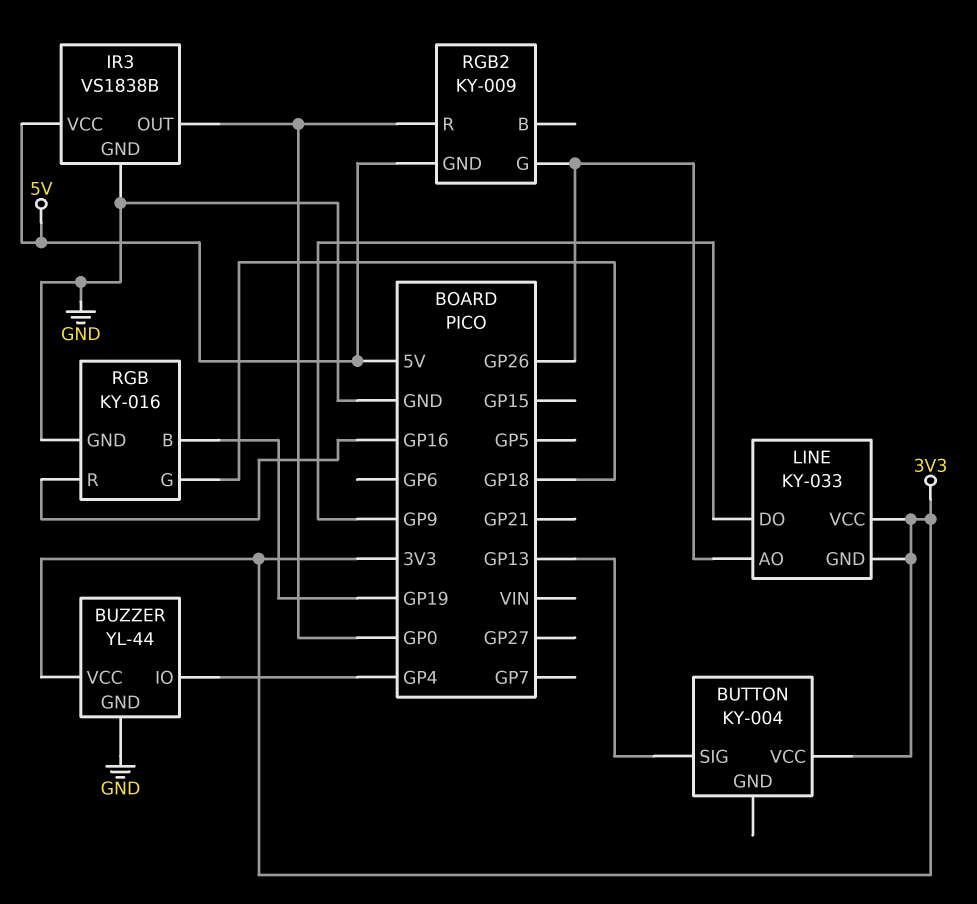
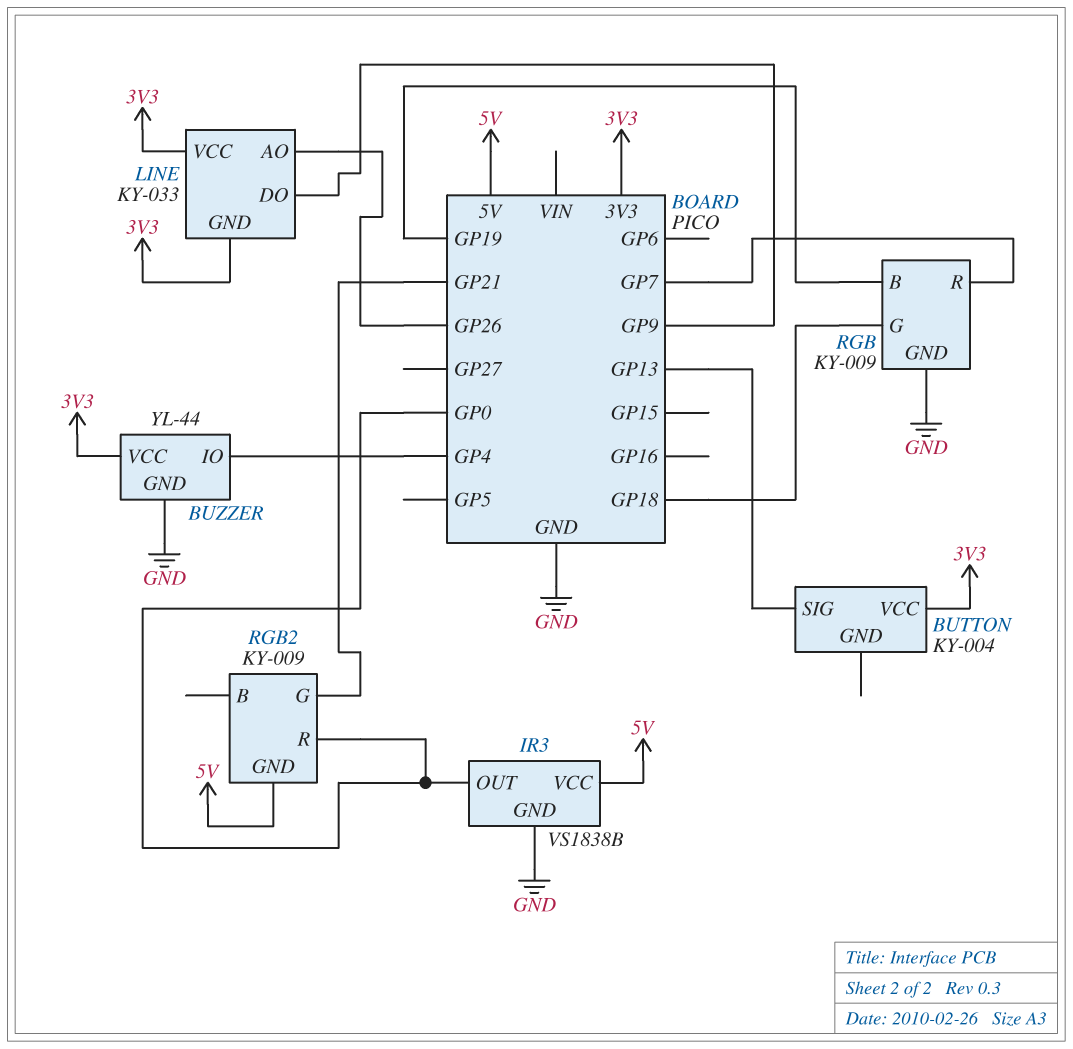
RGB: KY-016 -> KY-009
RGB pin R: GP16 -> GP7
RGB2 pin G: GP26 -> GP21

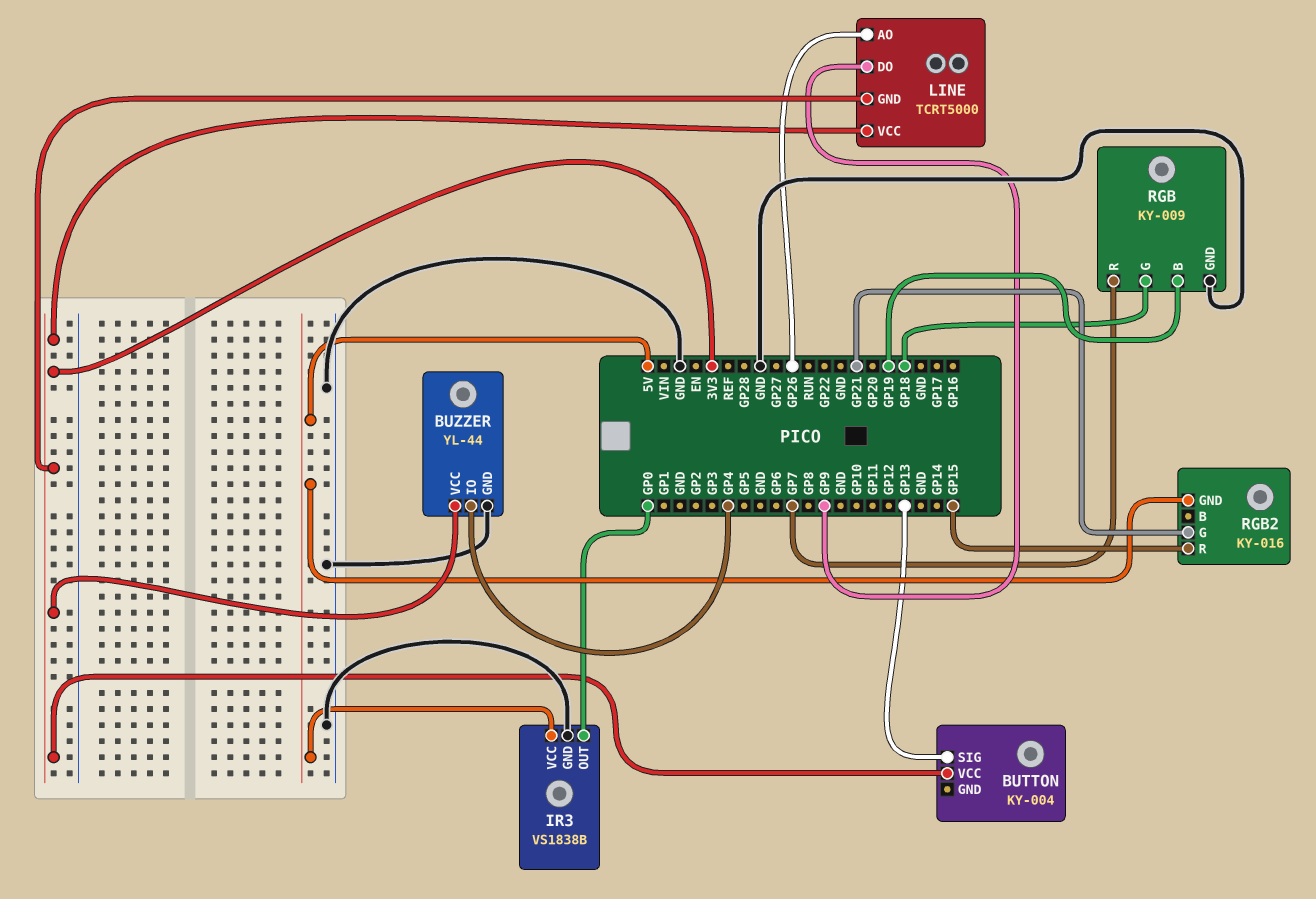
LINE: KY-033 -> TCRT5000
RGB2: KY-009 -> KY-016
RGB2 pin R: GP0 -> GP15

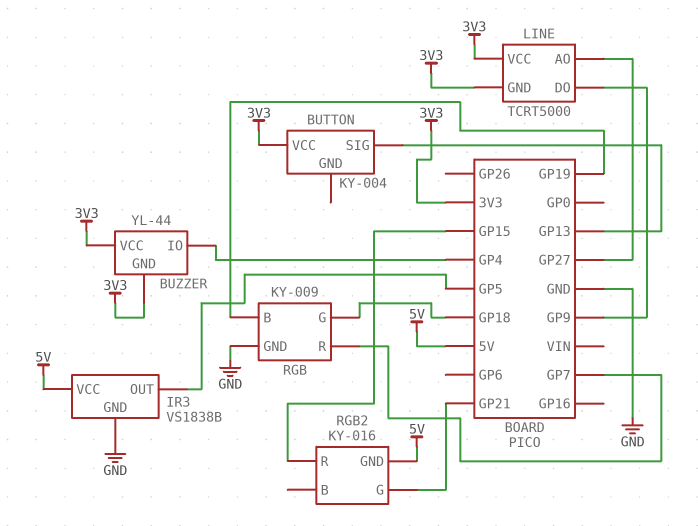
BUZZER pin GND: GND -> 3V3
IR3 pin OUT: GP0 -> GP5
LINE pin AO: GP26 -> GP27

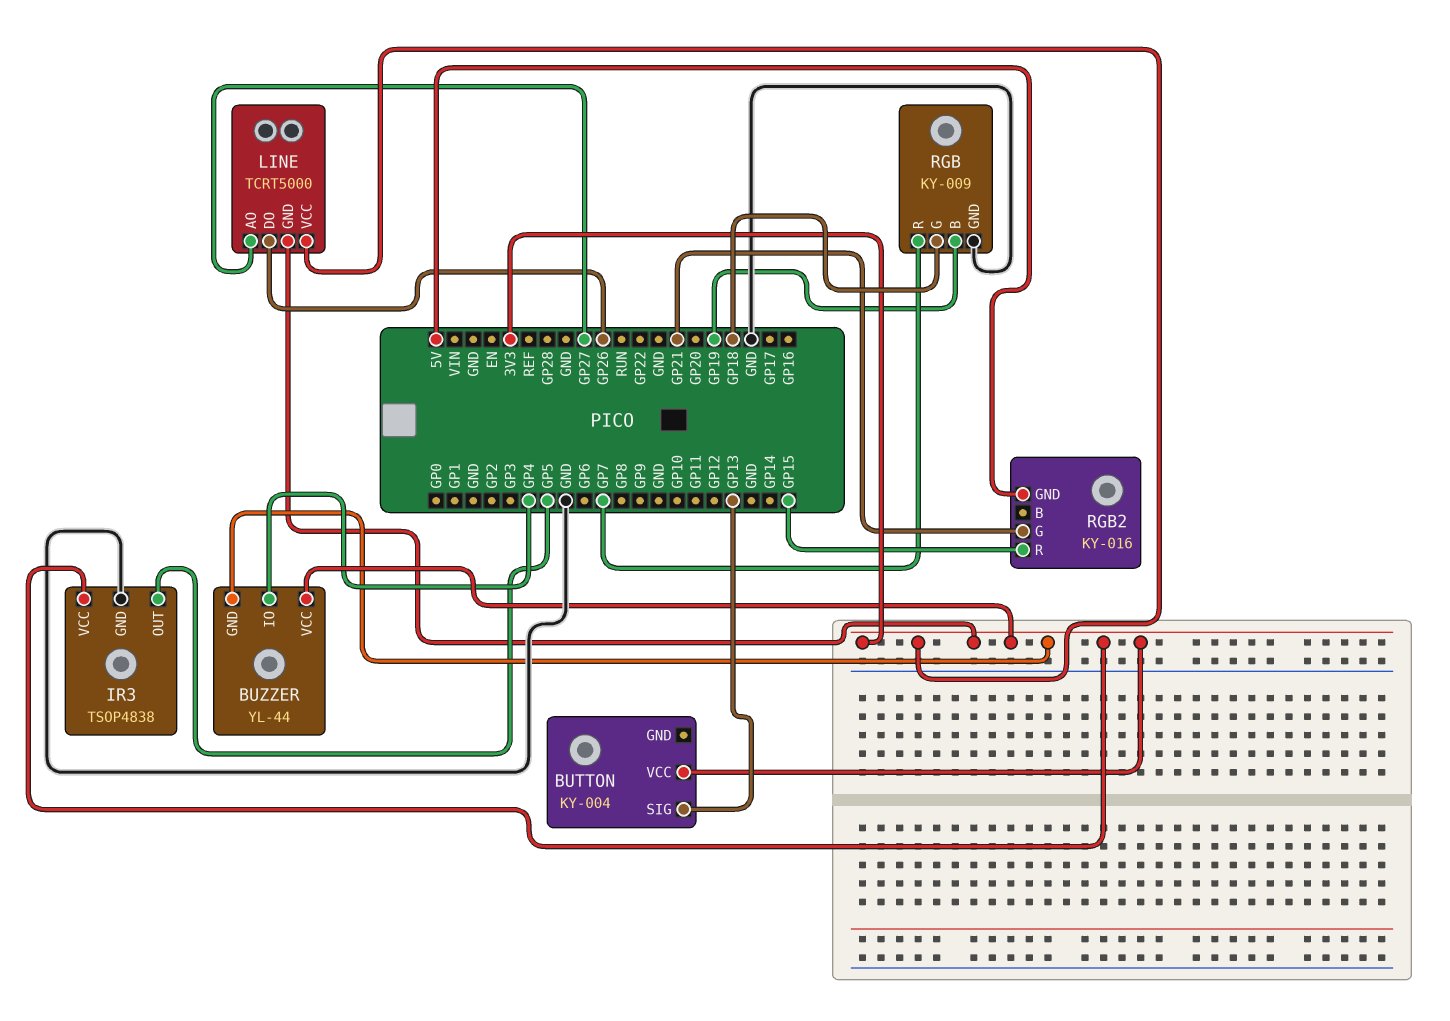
IR3: VS1838B -> TSOP4838
IR3 pin VCC: 5V -> 3V3
LINE pin DO: GP9 -> GP26

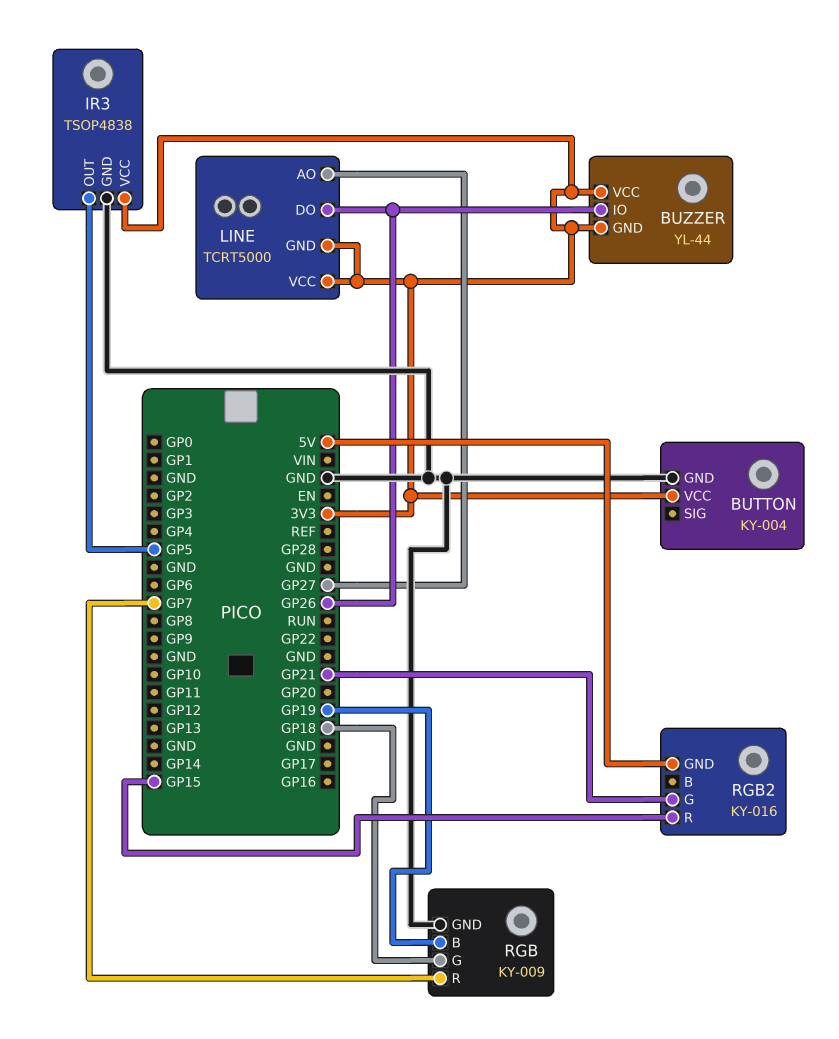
BUTTON pin GND: none -> GND
BUTTON pin SIG: GP13 -> none
BUZZER pin IO: GP4 -> GP26

